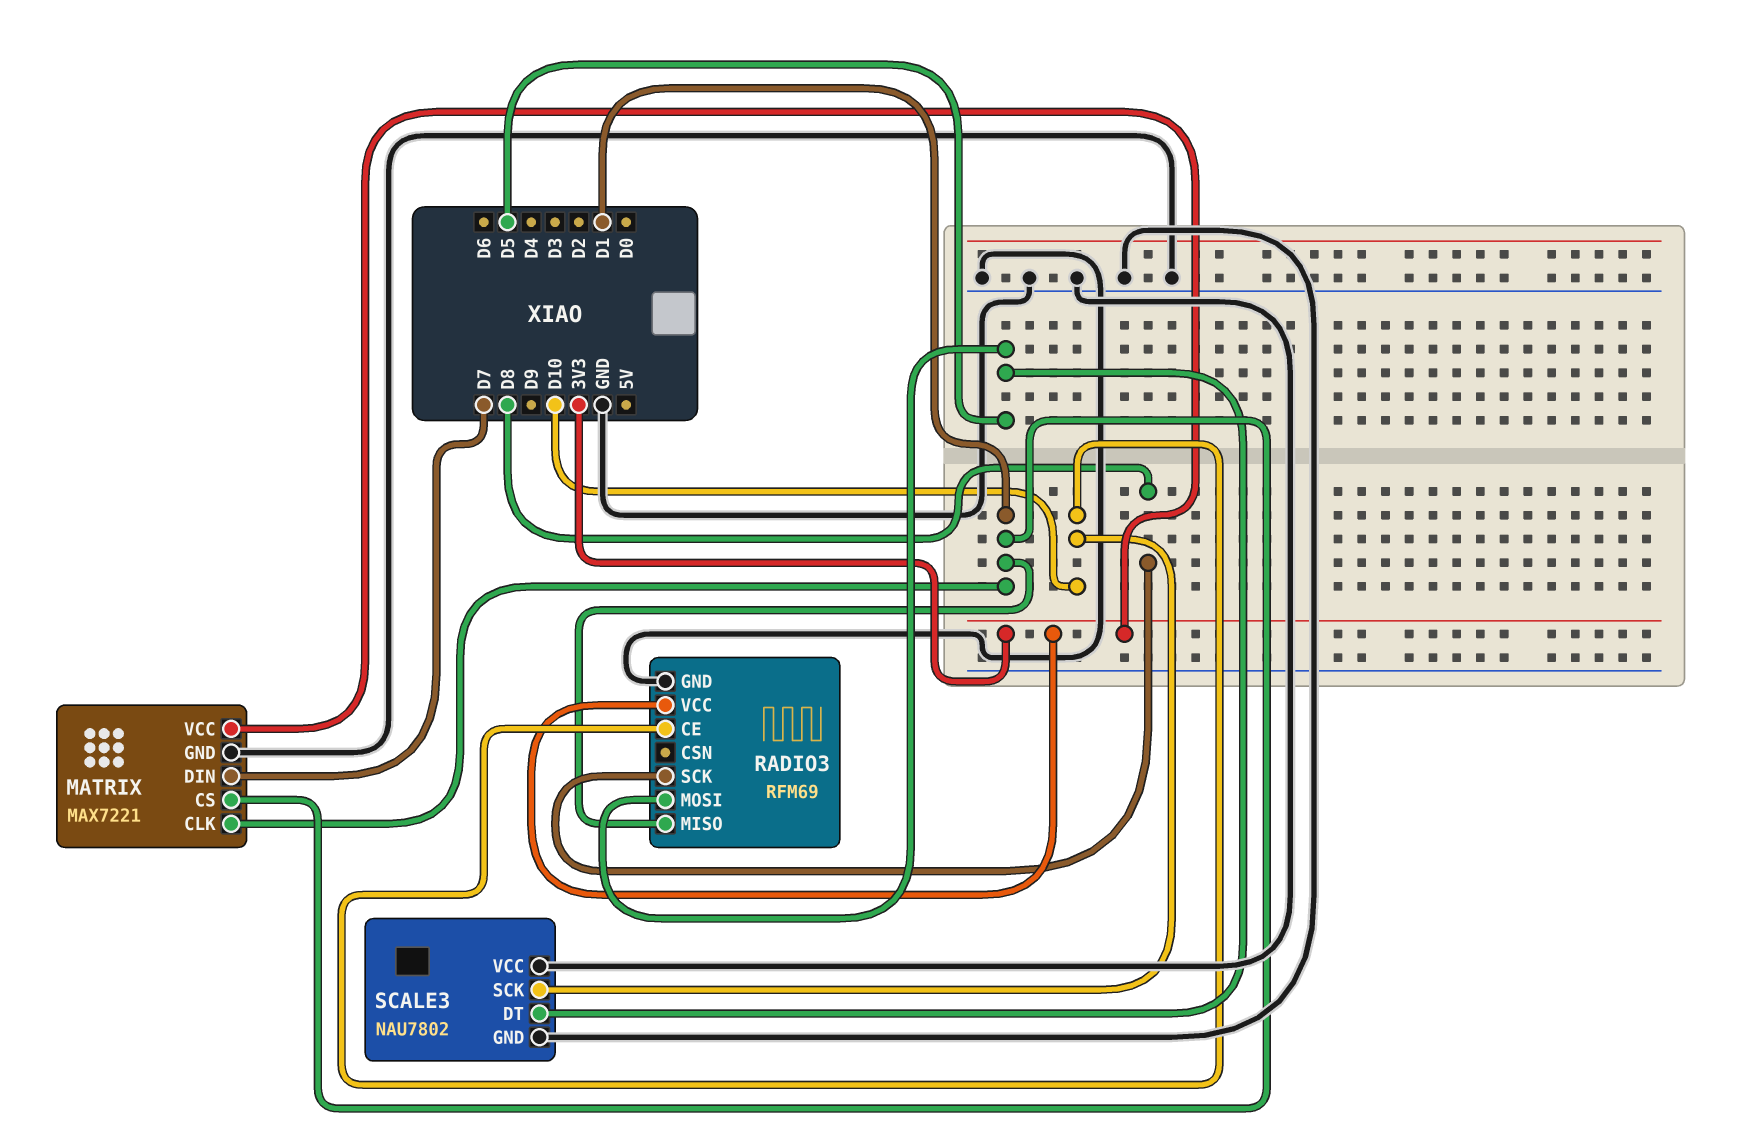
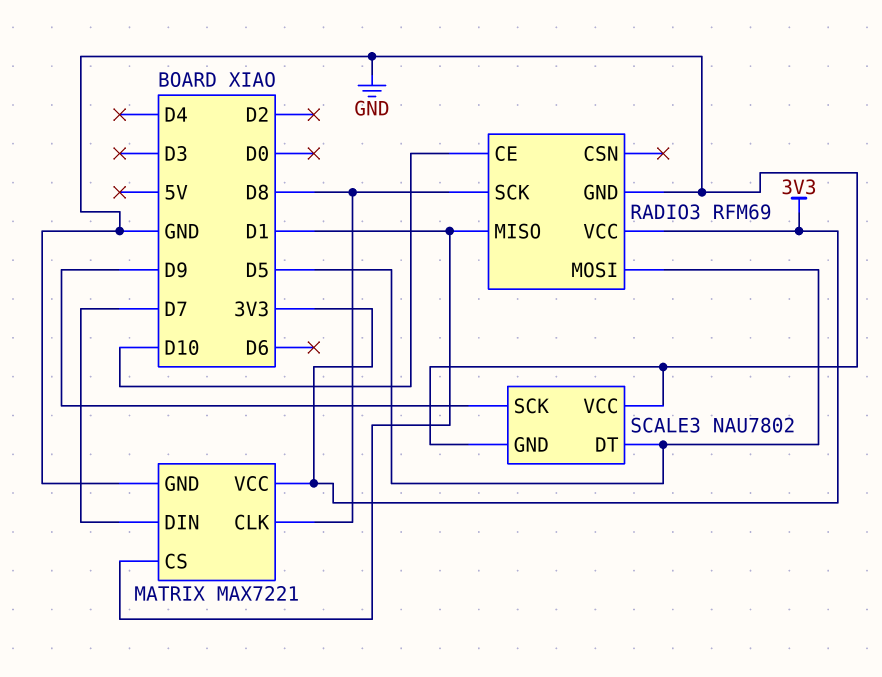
MATRIX pin CLK: D1 -> D8
SCALE3 pin SCK: D10 -> D9

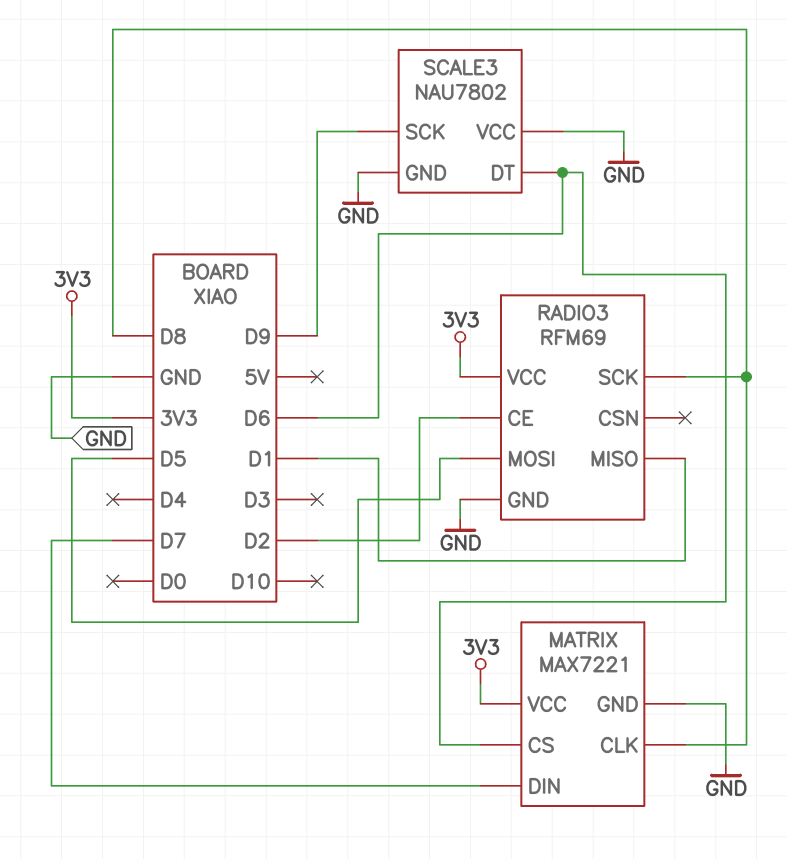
MATRIX pin CS: D1 -> D6
RADIO3 pin CE: D10 -> D2
SCALE3 pin DT: D5 -> D6

